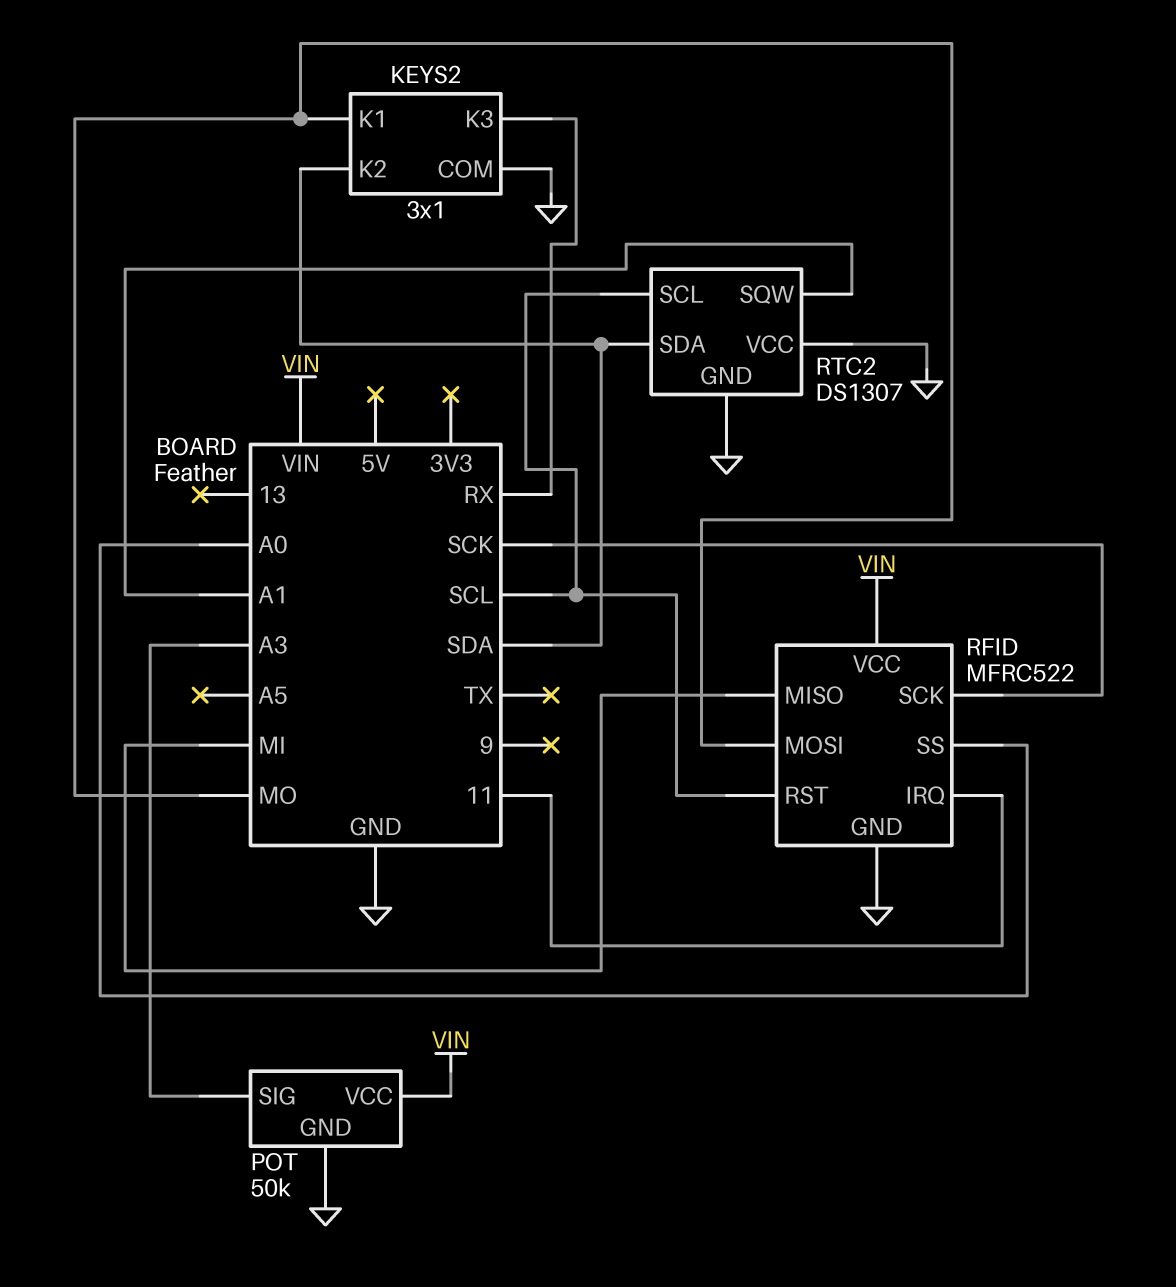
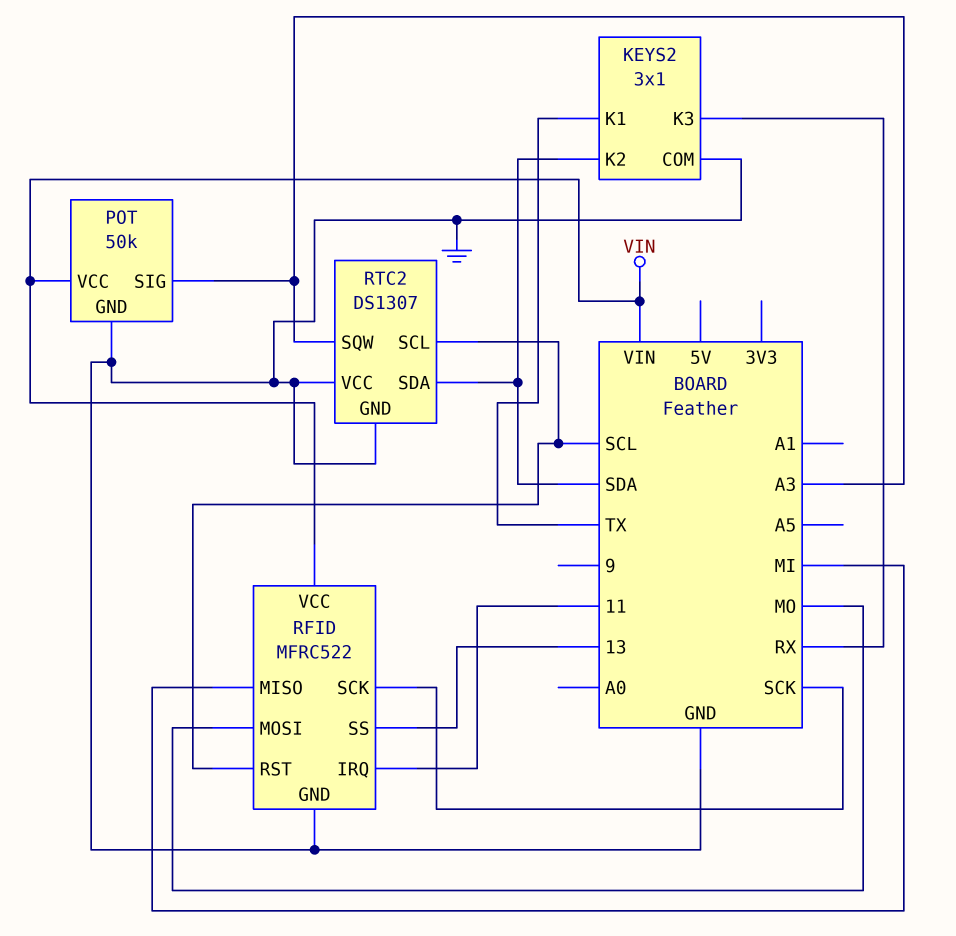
KEYS2 pin K1: MO -> TX
RFID pin SS: A0 -> 13
RTC2 pin SQW: A1 -> A3

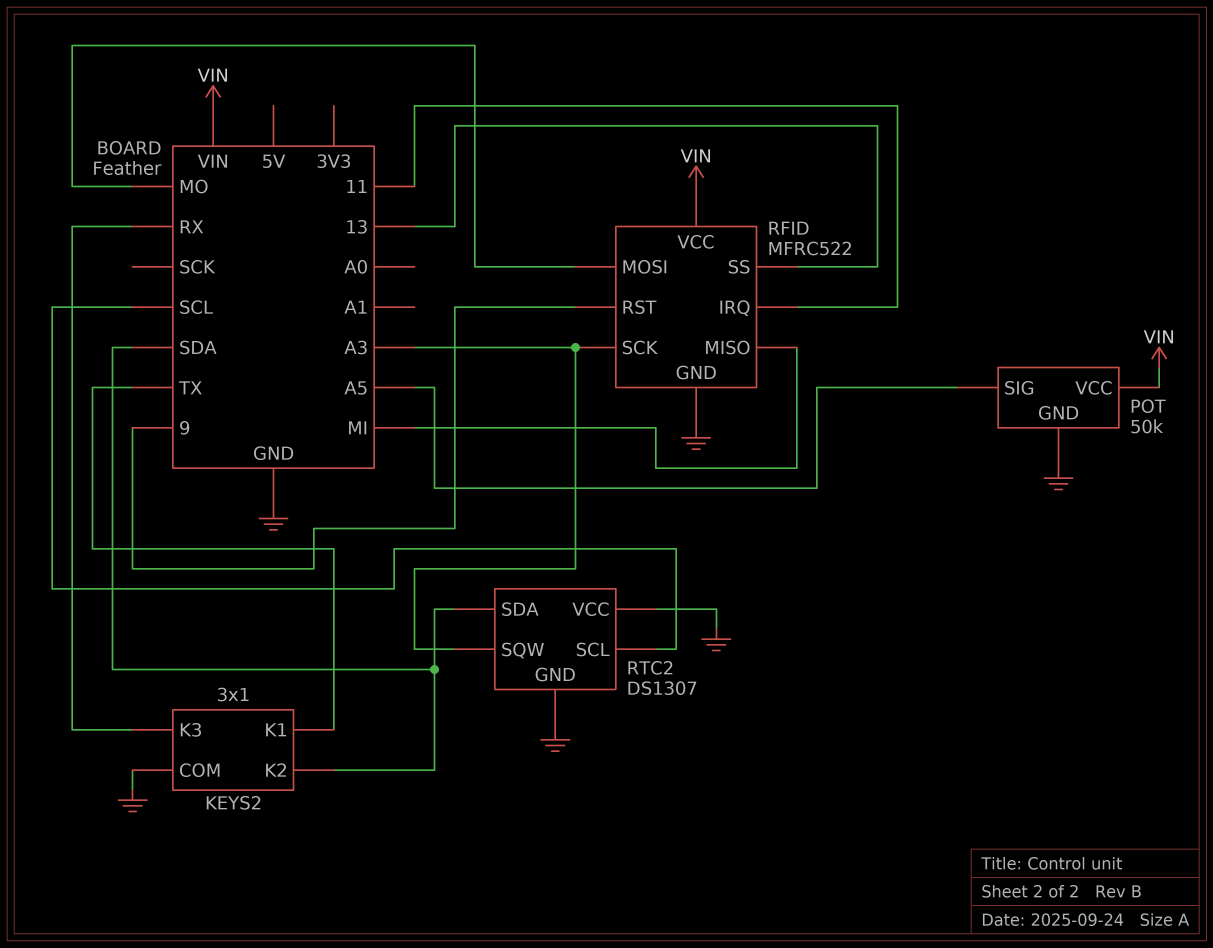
POT pin SIG: A3 -> A5
RFID pin RST: SCL -> 9
RFID pin SCK: SCK -> A3

